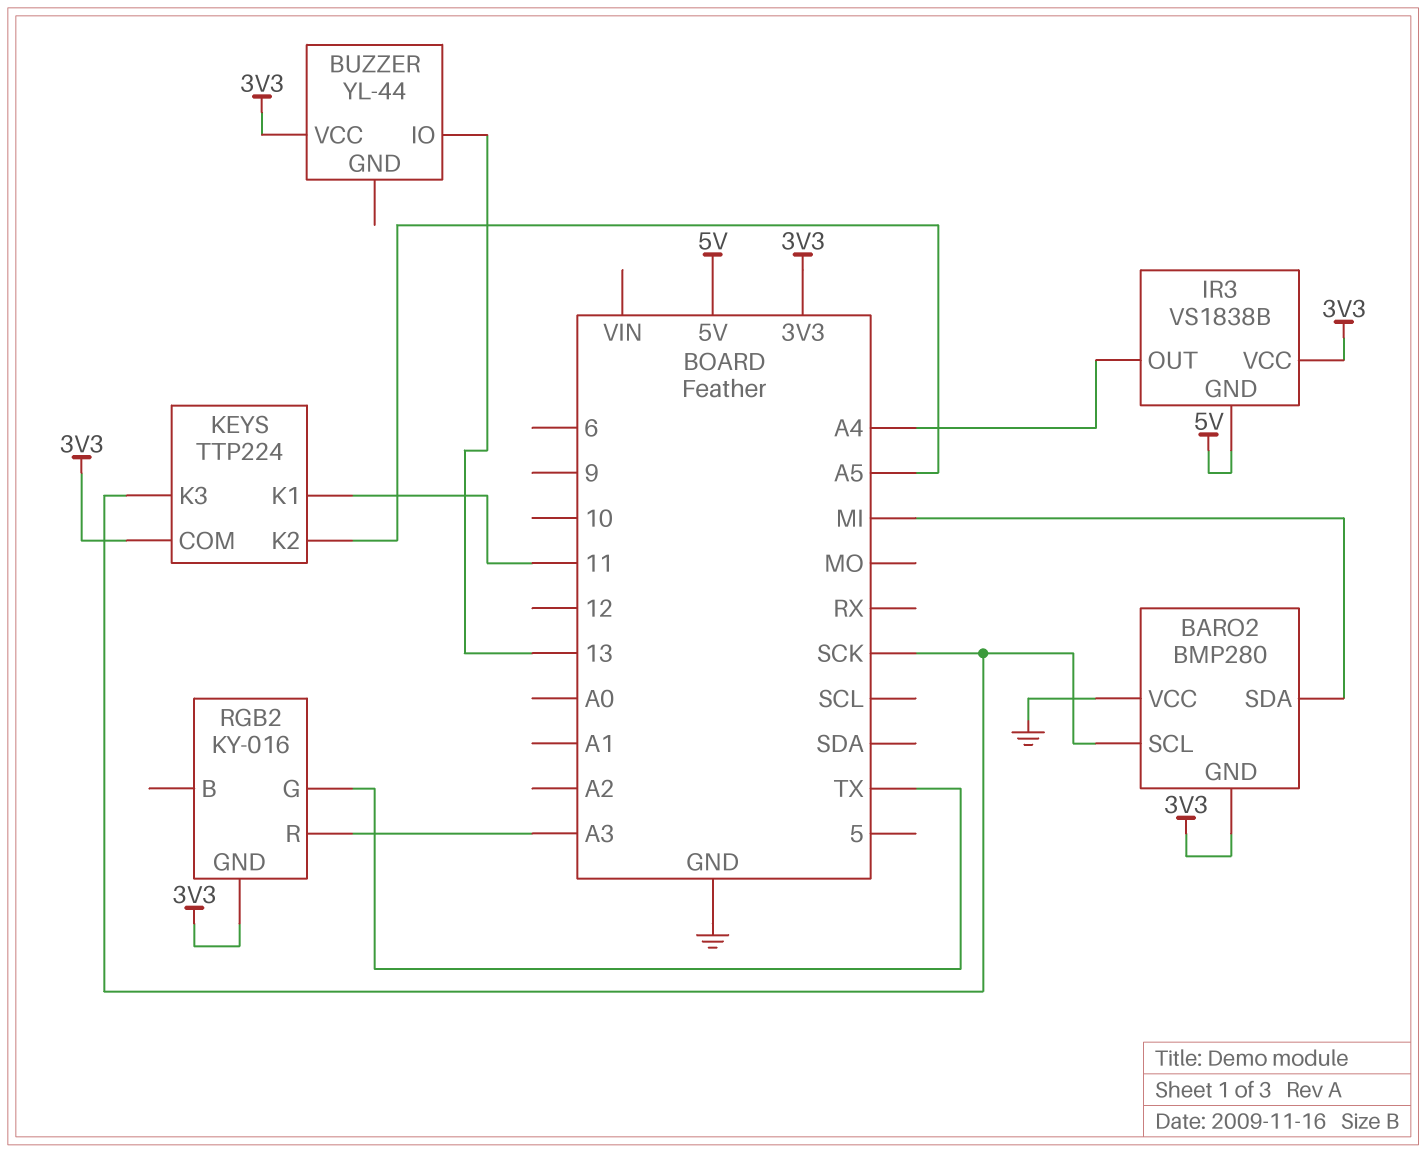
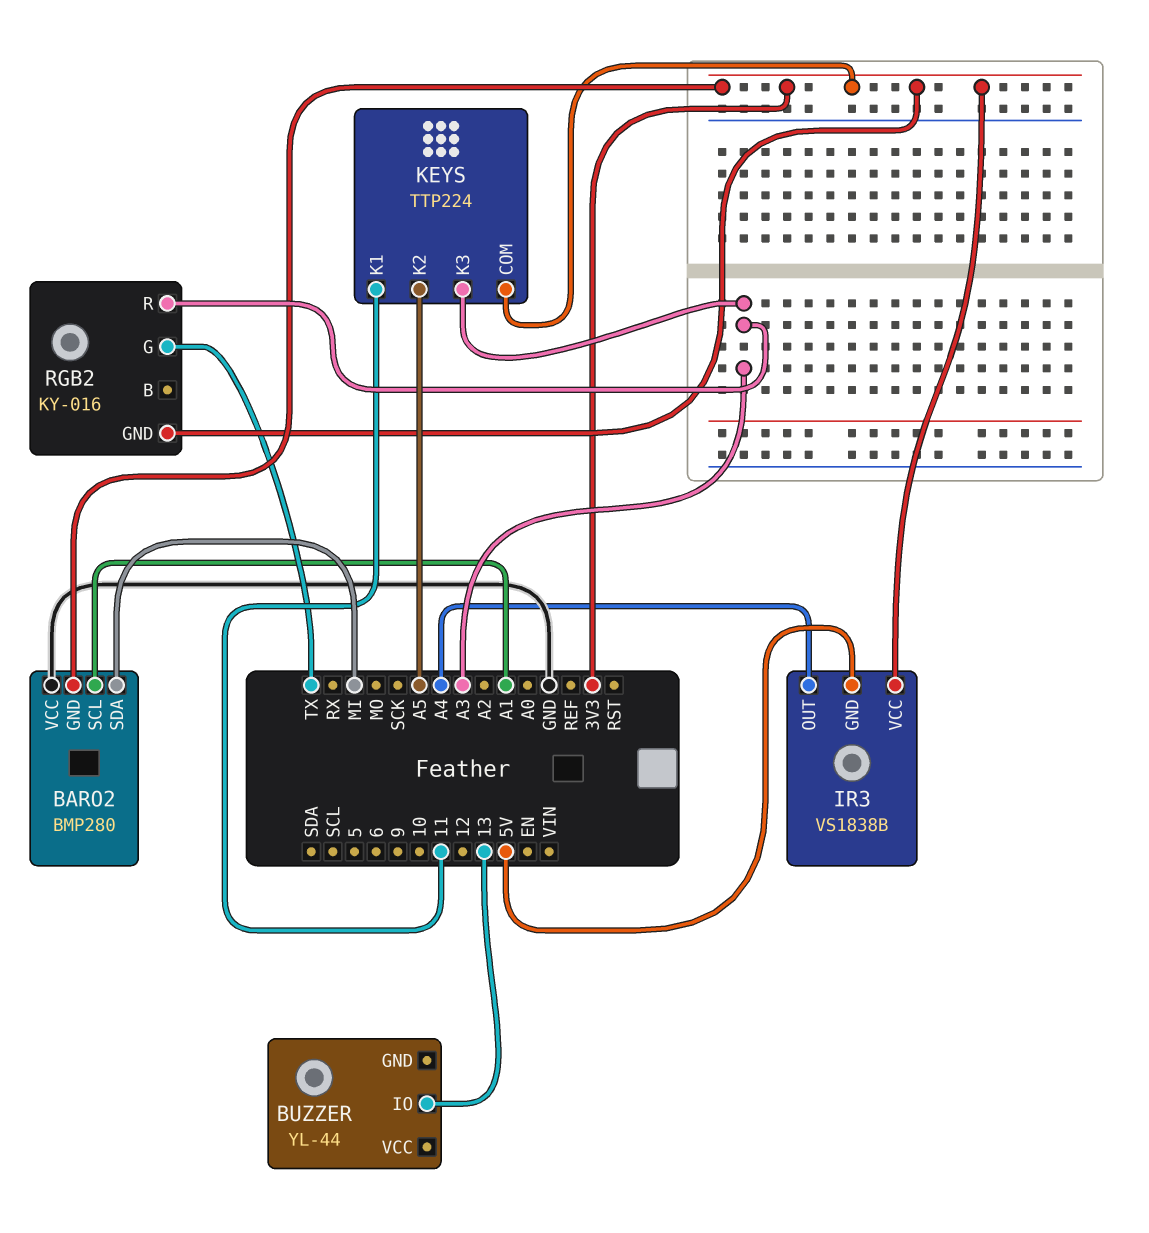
BARO2 pin SCL: SCK -> A1
BUZZER pin VCC: 3V3 -> none
KEYS pin K3: SCK -> A3

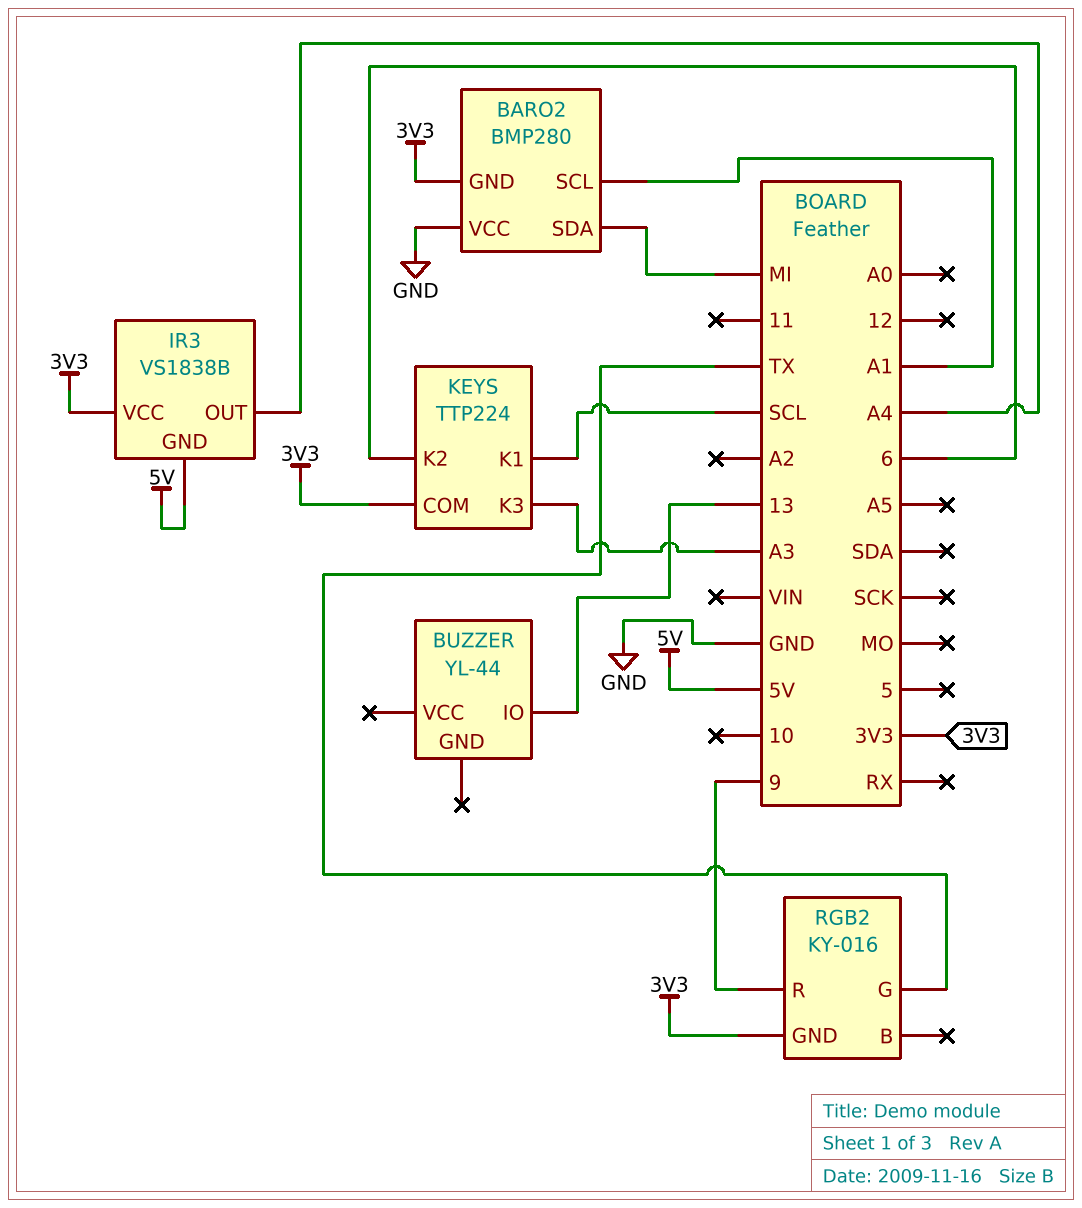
KEYS pin K1: 11 -> SCL
KEYS pin K2: A5 -> 6
RGB2 pin R: A3 -> 9

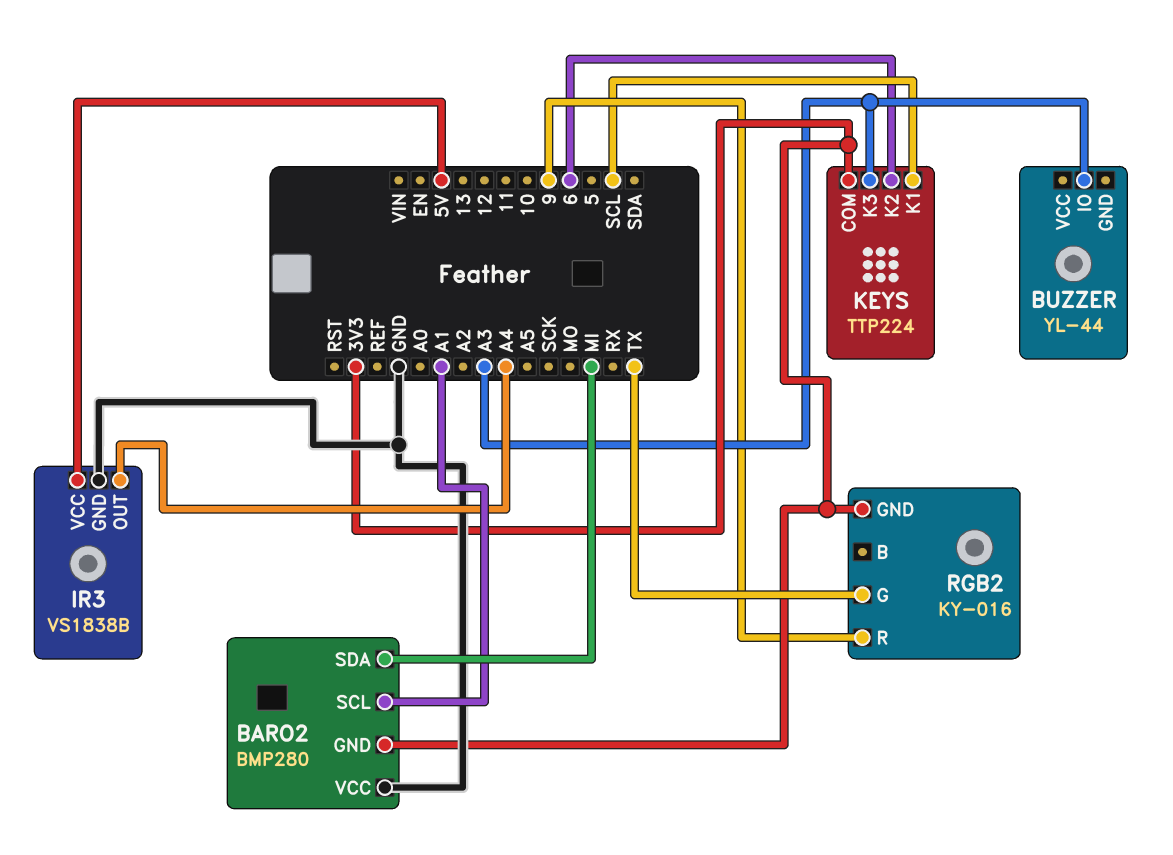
BUZZER pin IO: 13 -> A3
IR3 pin GND: 5V -> GND
IR3 pin VCC: 3V3 -> 5V

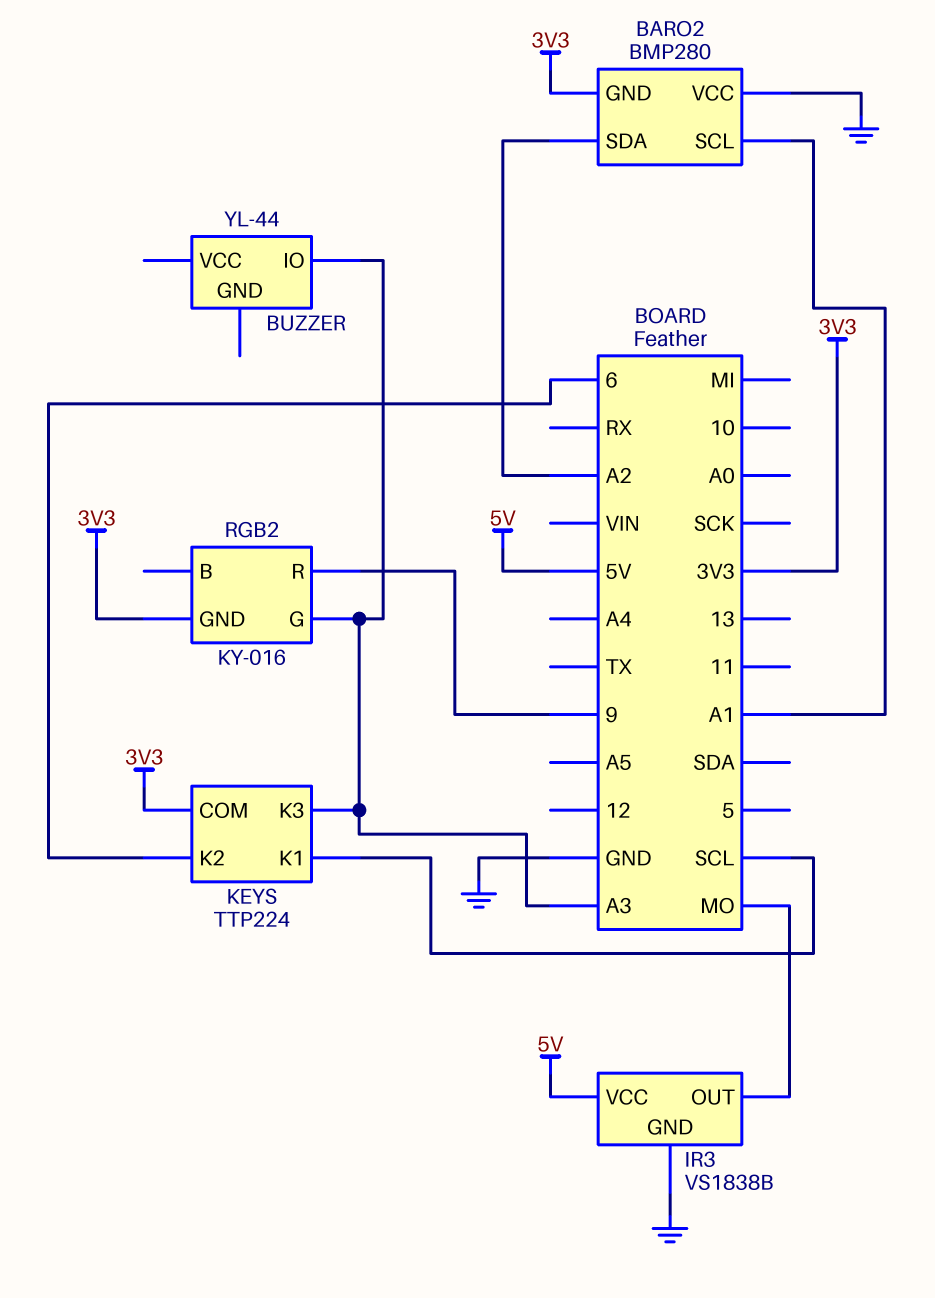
BARO2 pin SDA: MI -> A2
IR3 pin OUT: A4 -> MO
RGB2 pin G: TX -> A3

